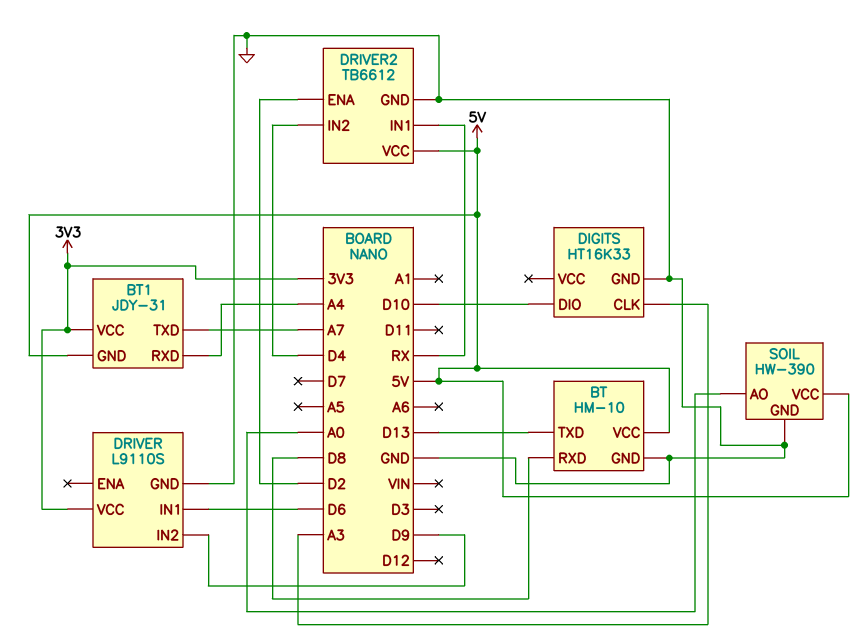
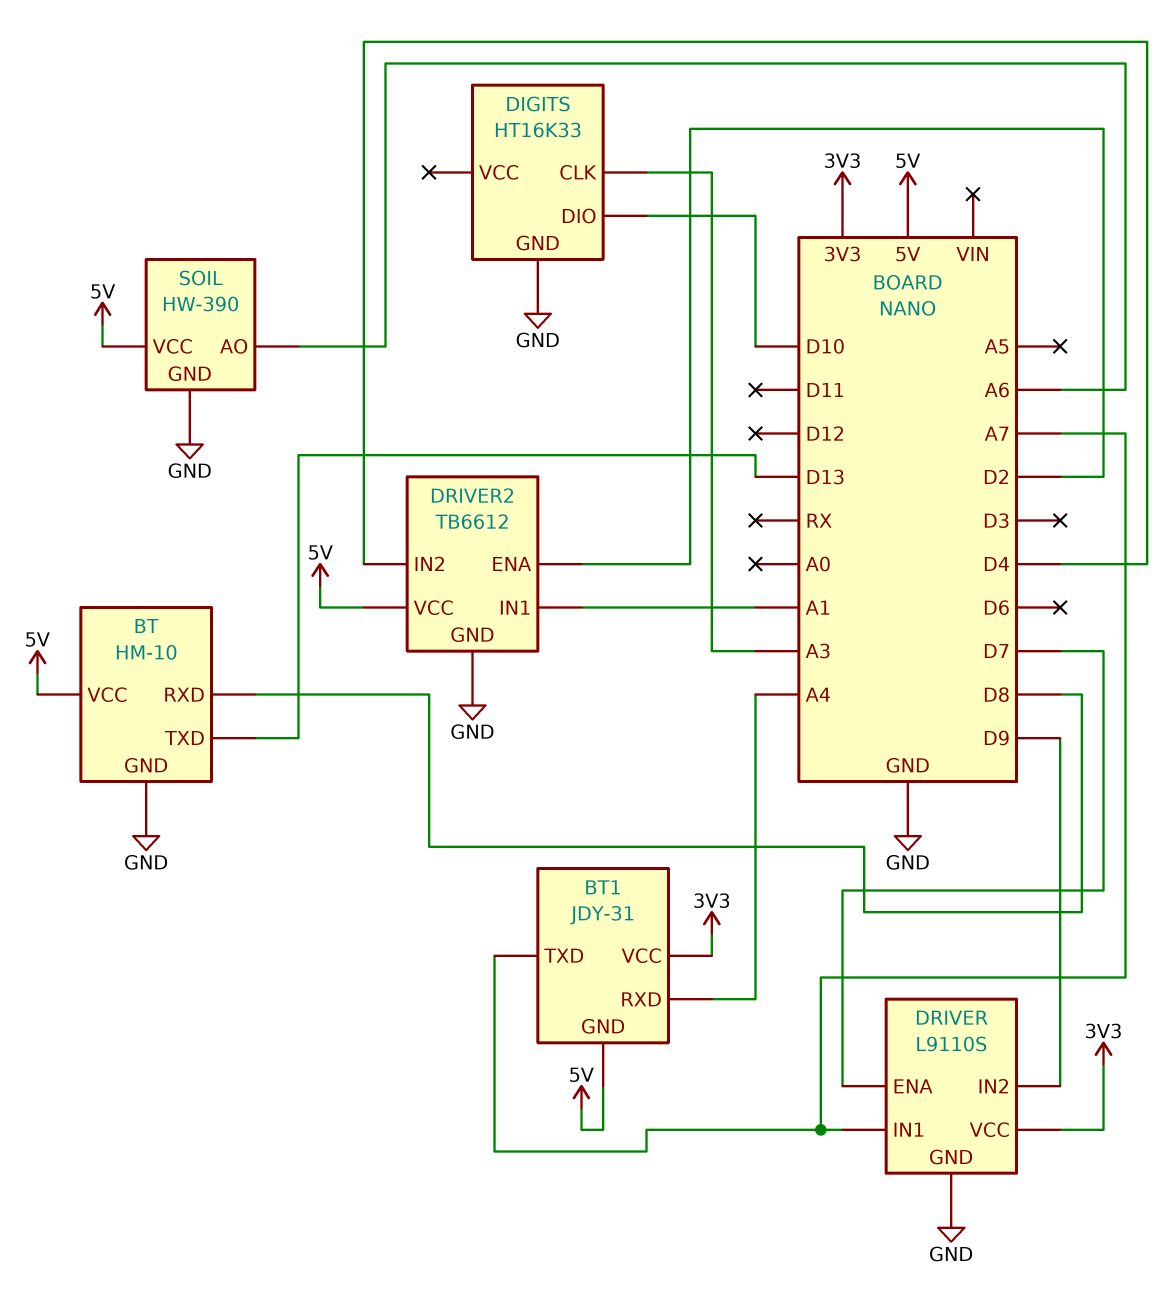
DRIVER pin ENA: none -> D7
DRIVER pin IN1: D6 -> A7
DRIVER2 pin IN1: RX -> A1
SOIL pin AO: A0 -> A6

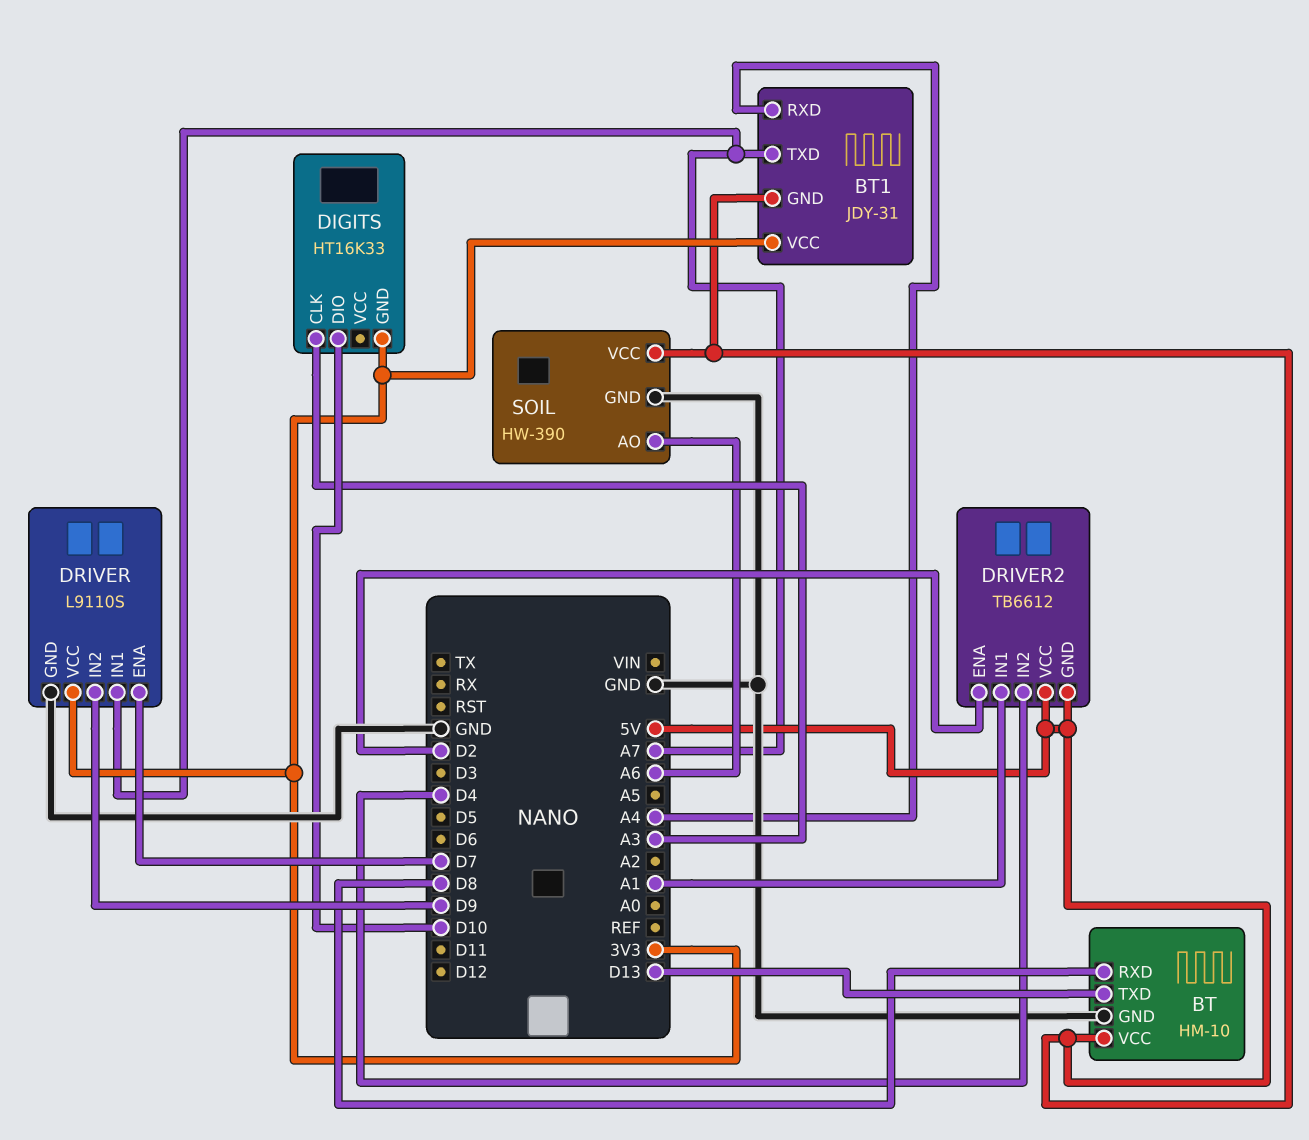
DIGITS pin GND: GND -> 3V3
DRIVER2 pin GND: GND -> 5V

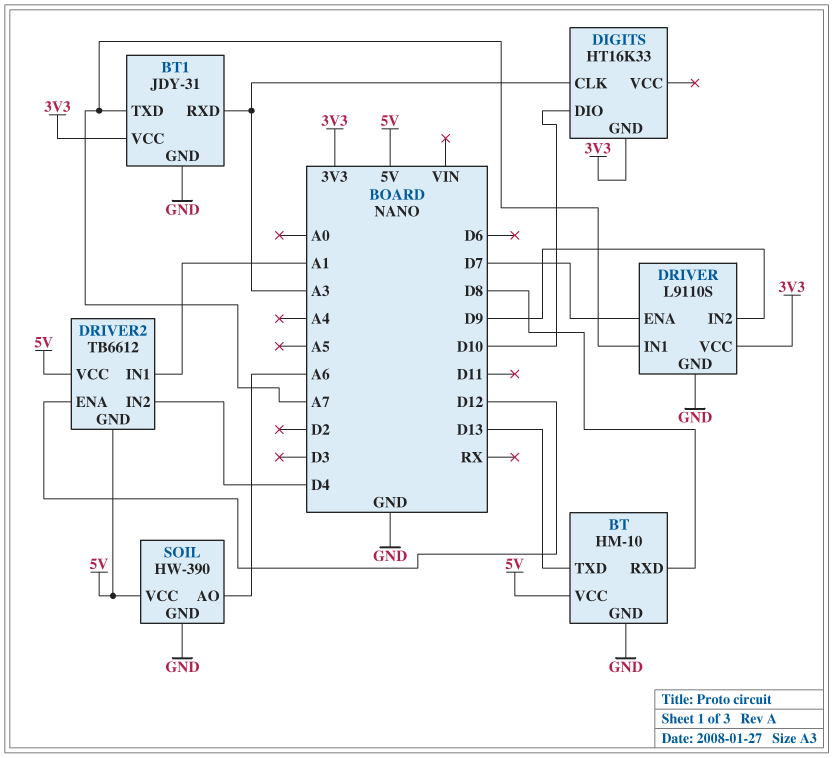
BT1 pin GND: 5V -> GND
BT1 pin RXD: A4 -> A3
DRIVER2 pin ENA: D2 -> D12

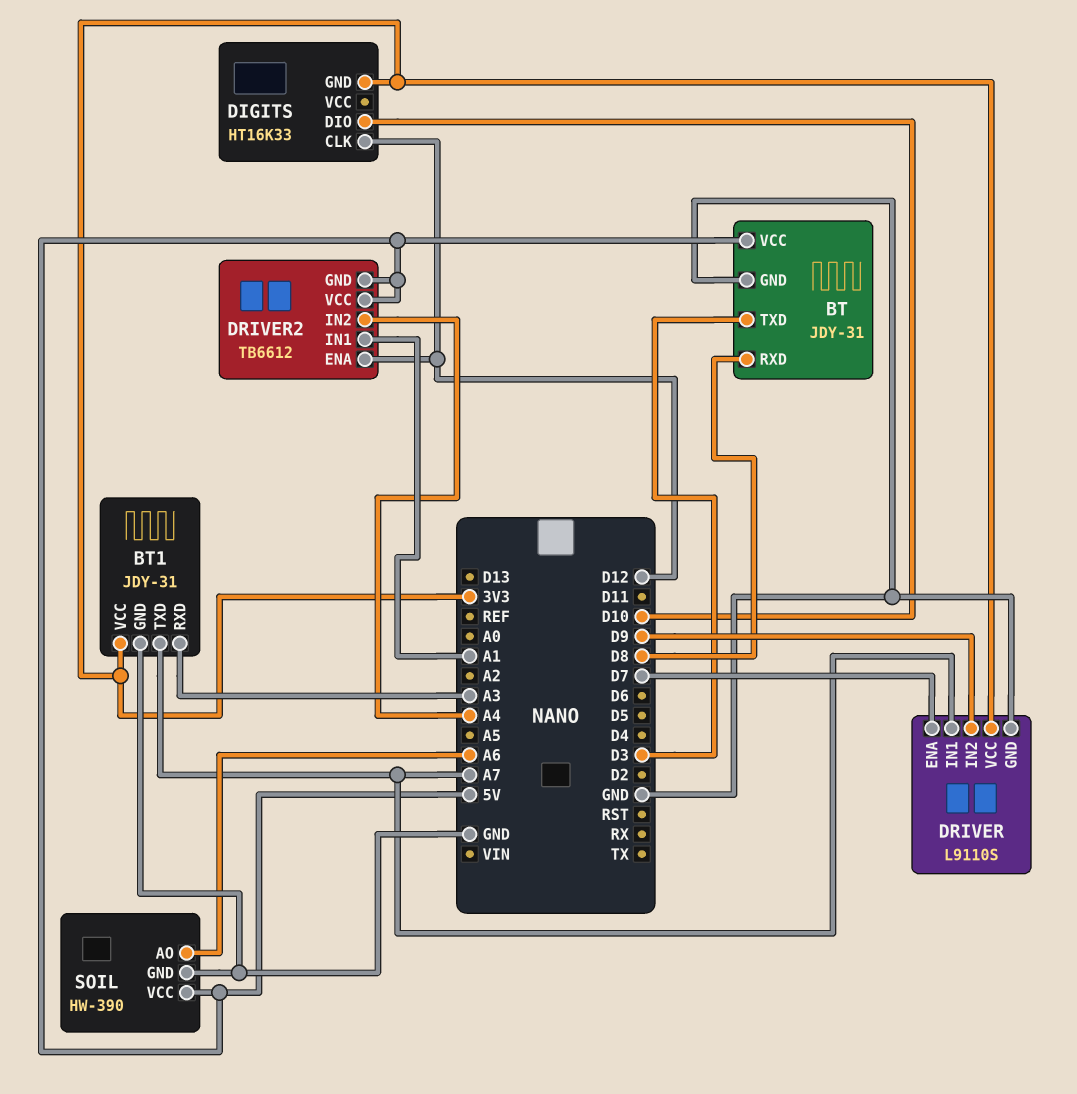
BT: HM-10 -> JDY-31
BT pin TXD: D13 -> D3
DIGITS pin CLK: A3 -> D12
DRIVER2 pin IN2: D4 -> A4

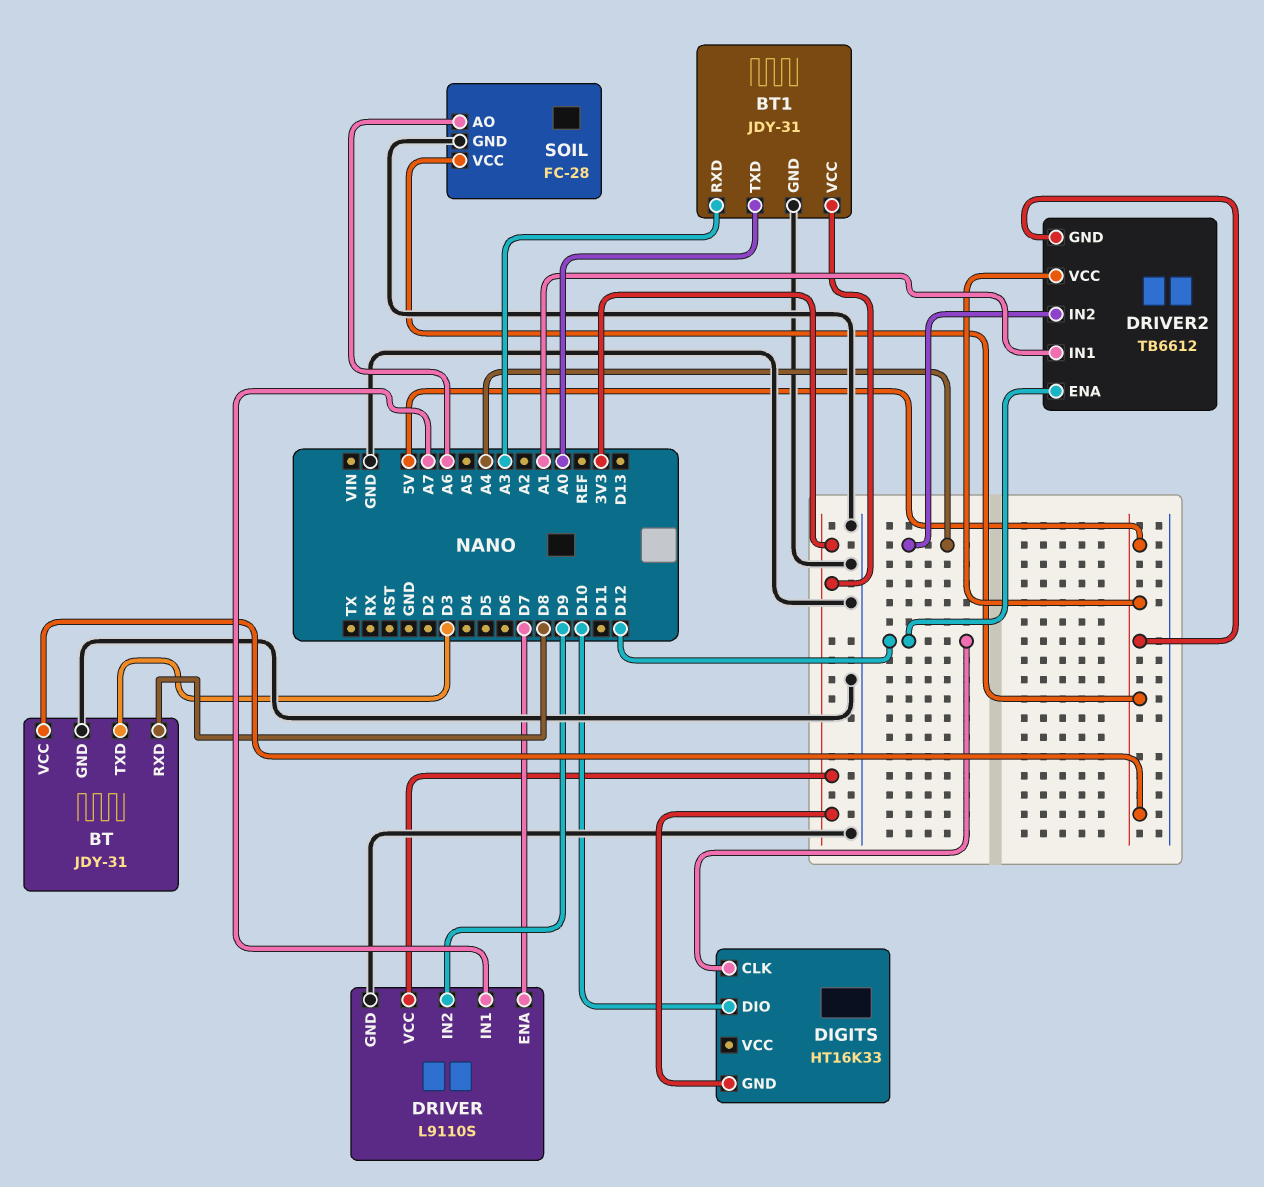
BT1 pin TXD: A7 -> A0
SOIL: HW-390 -> FC-28

